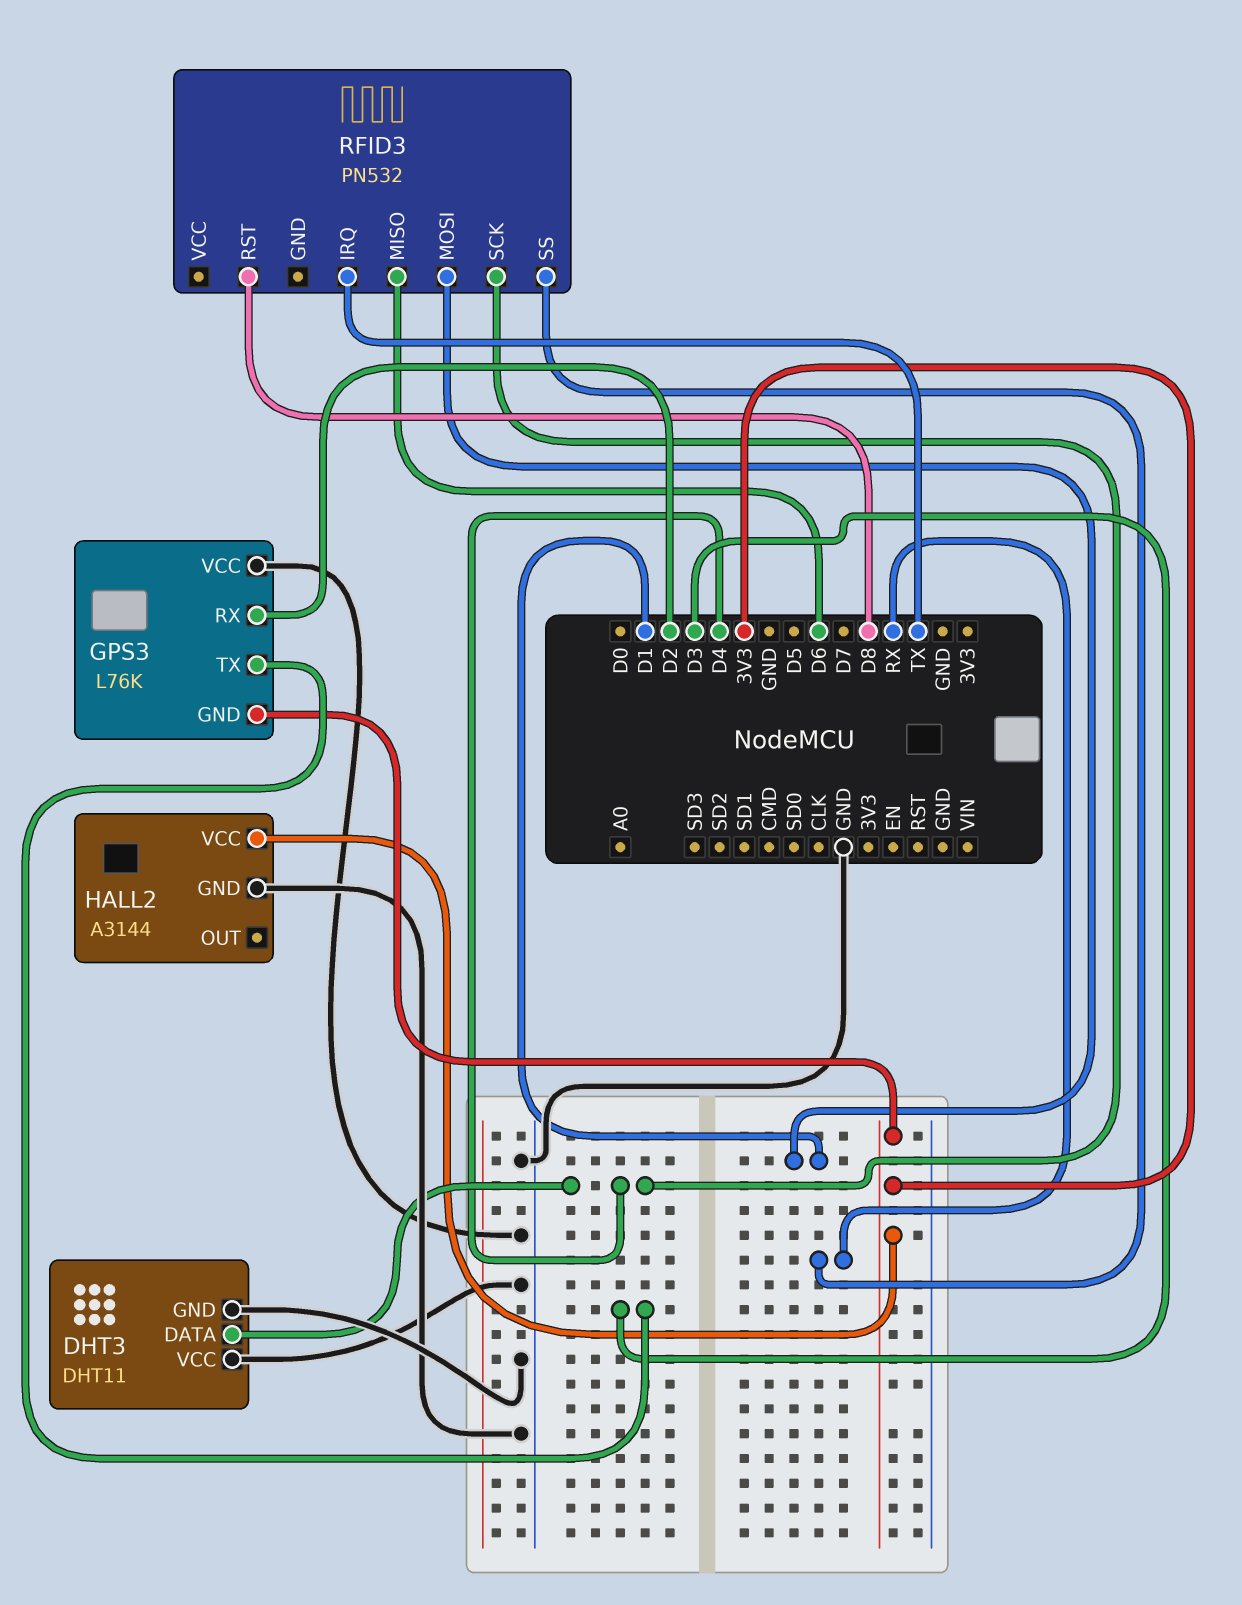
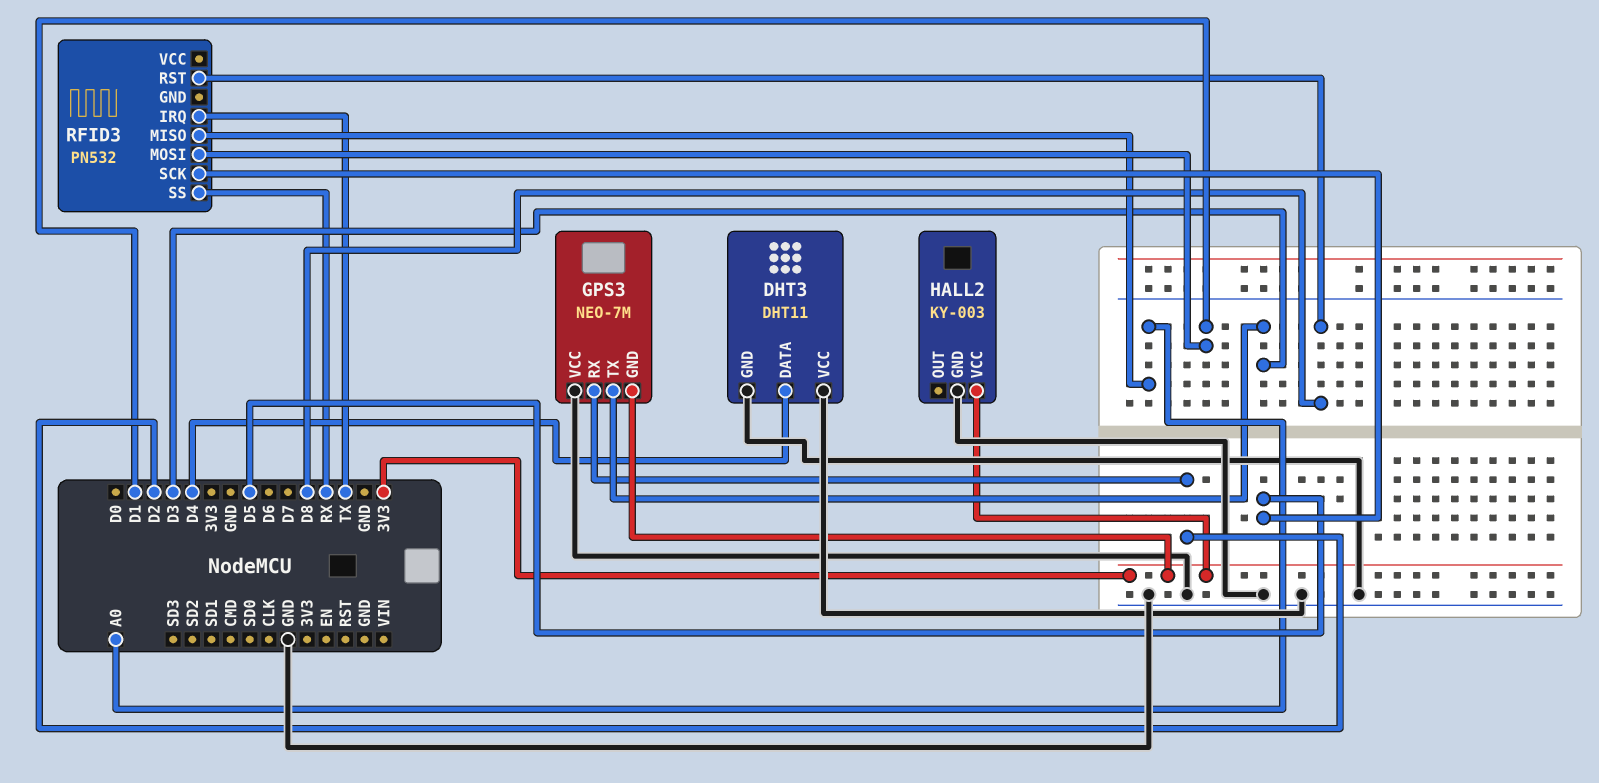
GPS3: L76K -> NEO-7M
HALL2: A3144 -> KY-003
RFID3 pin MISO: D6 -> A0
RFID3 pin SCK: D4 -> D5

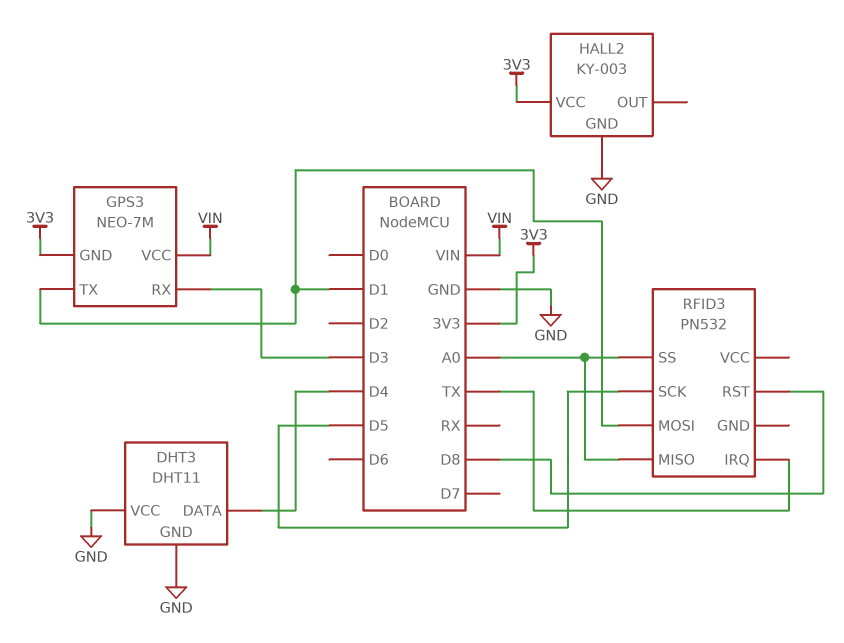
GPS3 pin RX: D2 -> D3
GPS3 pin TX: D3 -> D1
GPS3 pin VCC: GND -> VIN
RFID3 pin SS: RX -> A0

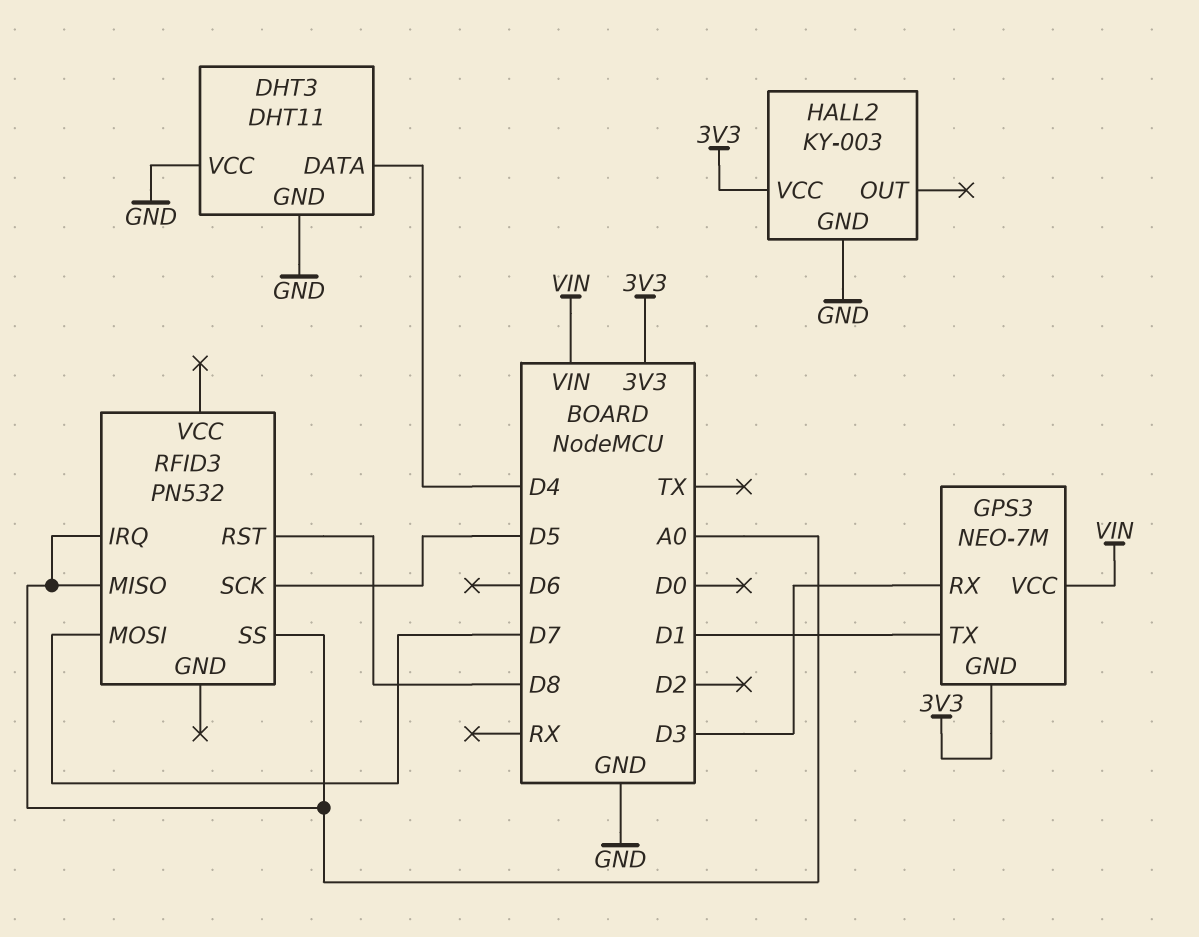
RFID3 pin IRQ: TX -> A0
RFID3 pin MOSI: D1 -> D7

